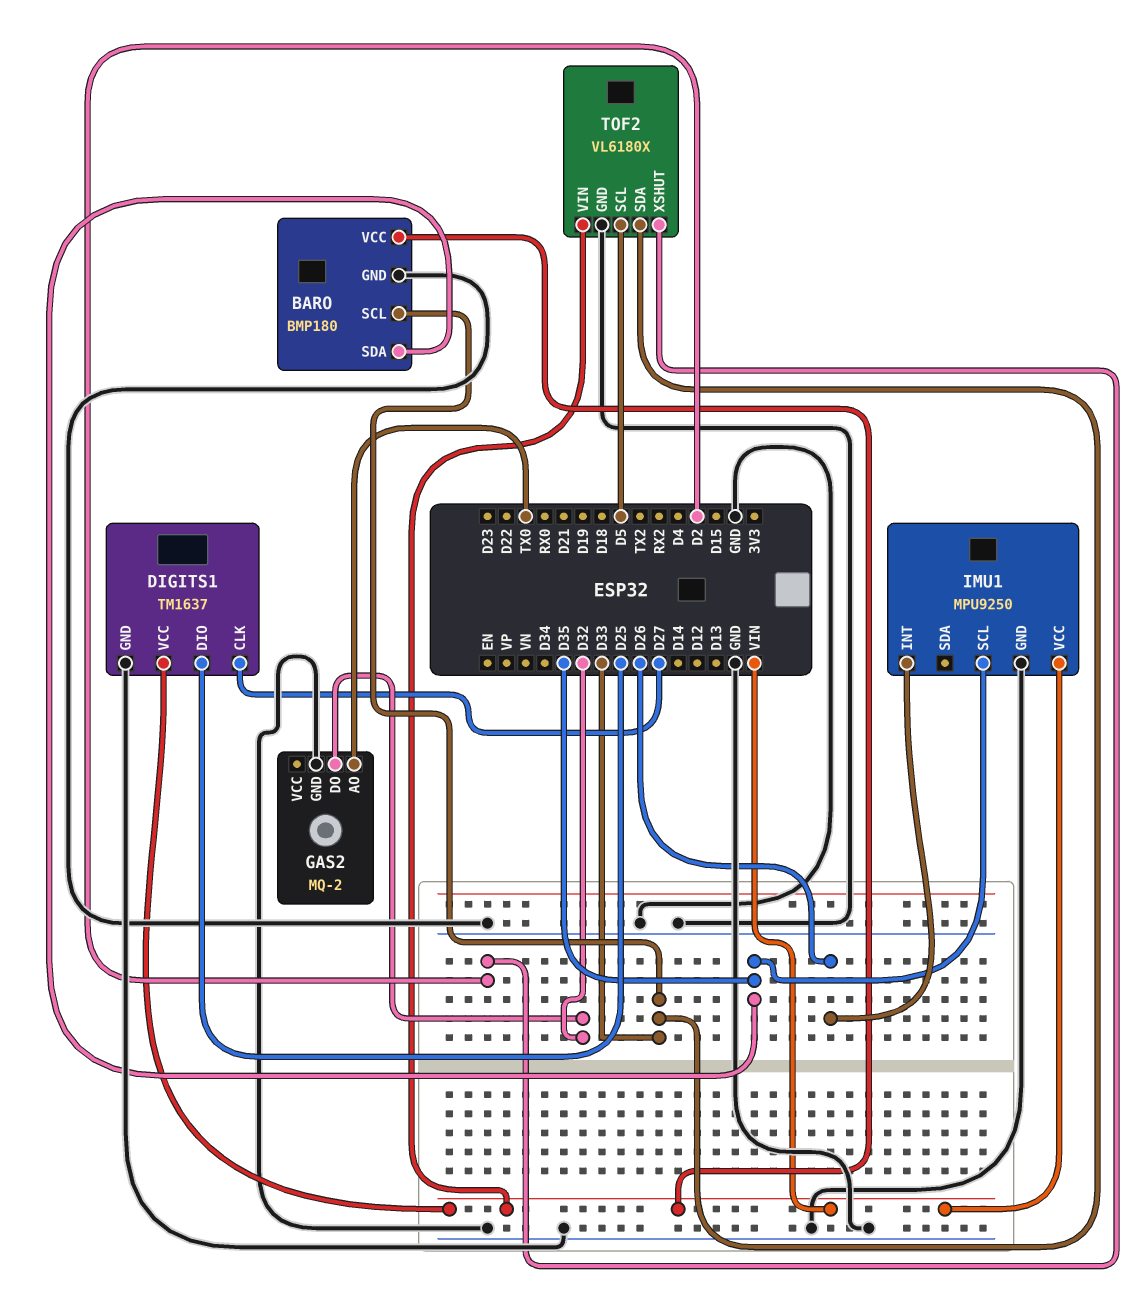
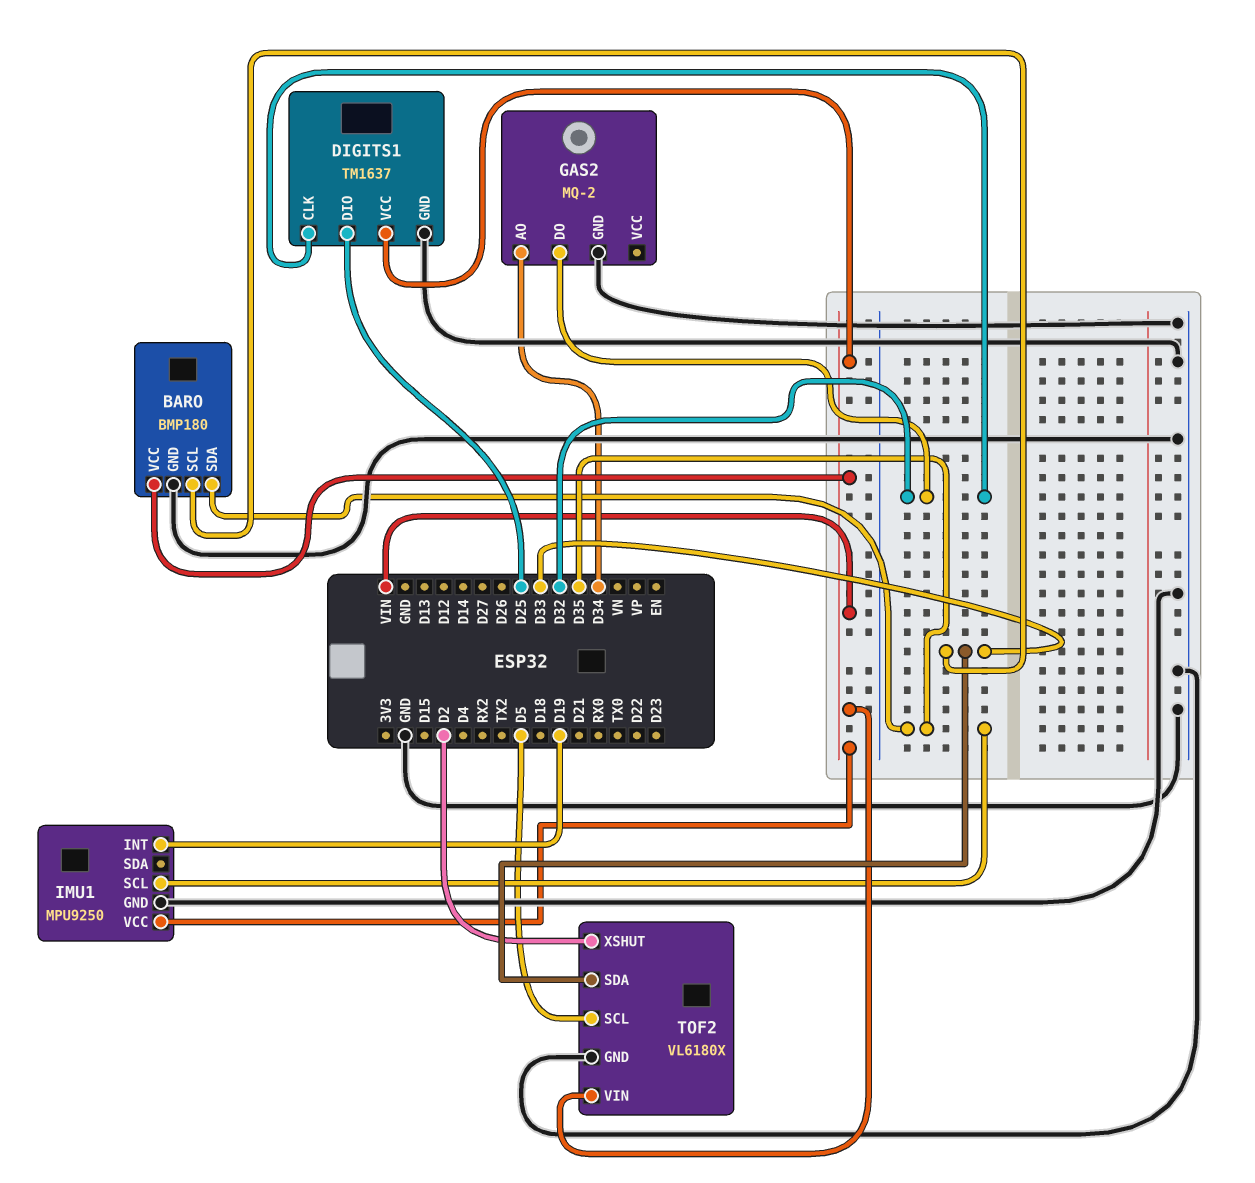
DIGITS1 pin CLK: D27 -> D32
GAS2 pin AO: TX0 -> D34
IMU1 pin INT: D26 -> D19

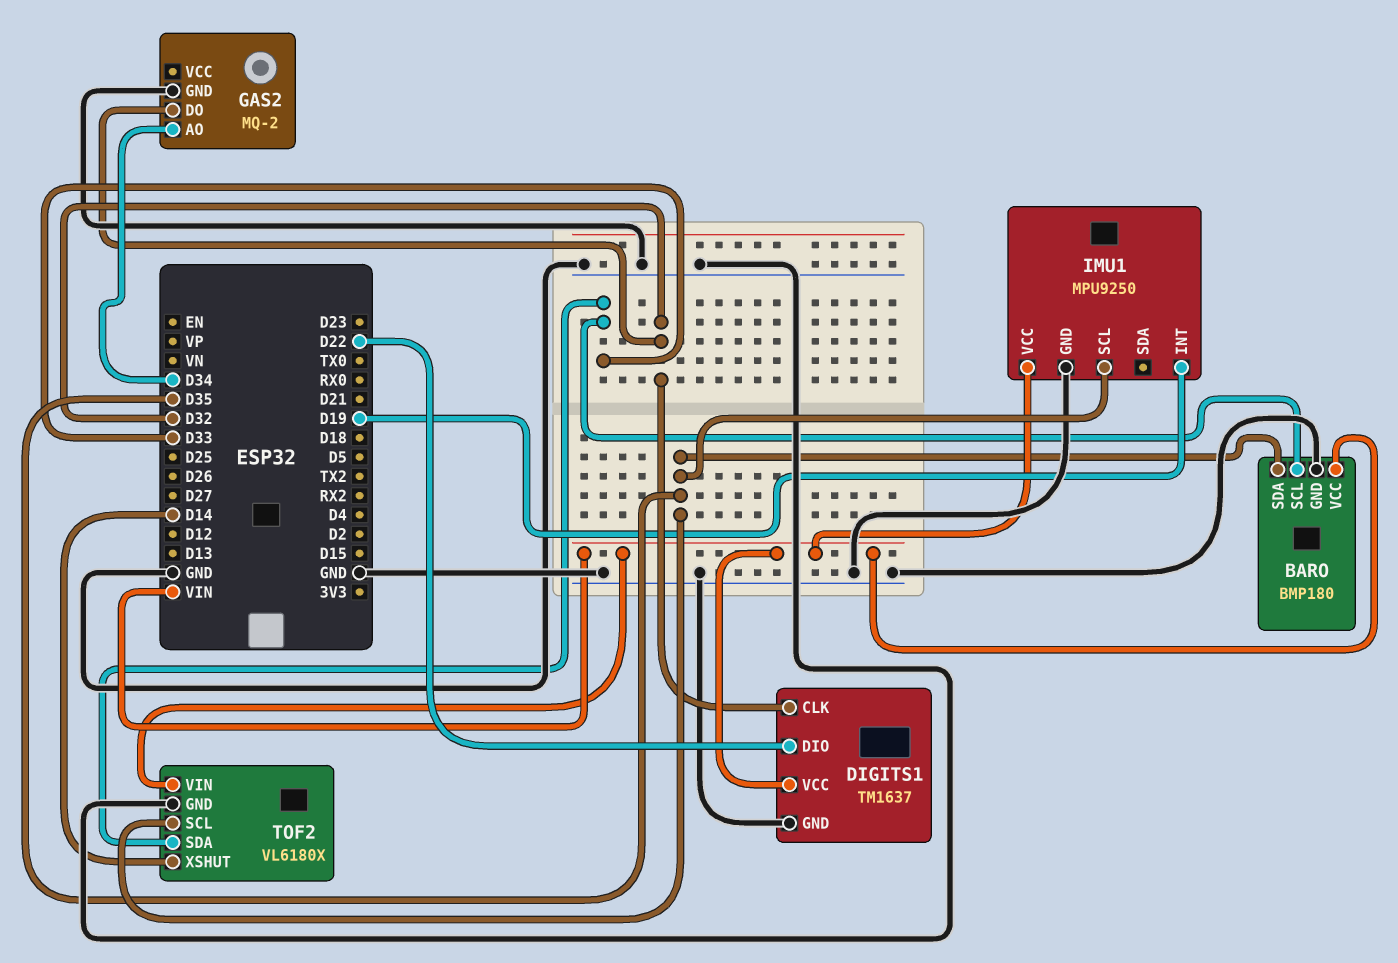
DIGITS1 pin DIO: D25 -> D22
TOF2 pin SCL: D5 -> D35
TOF2 pin XSHUT: D2 -> D14

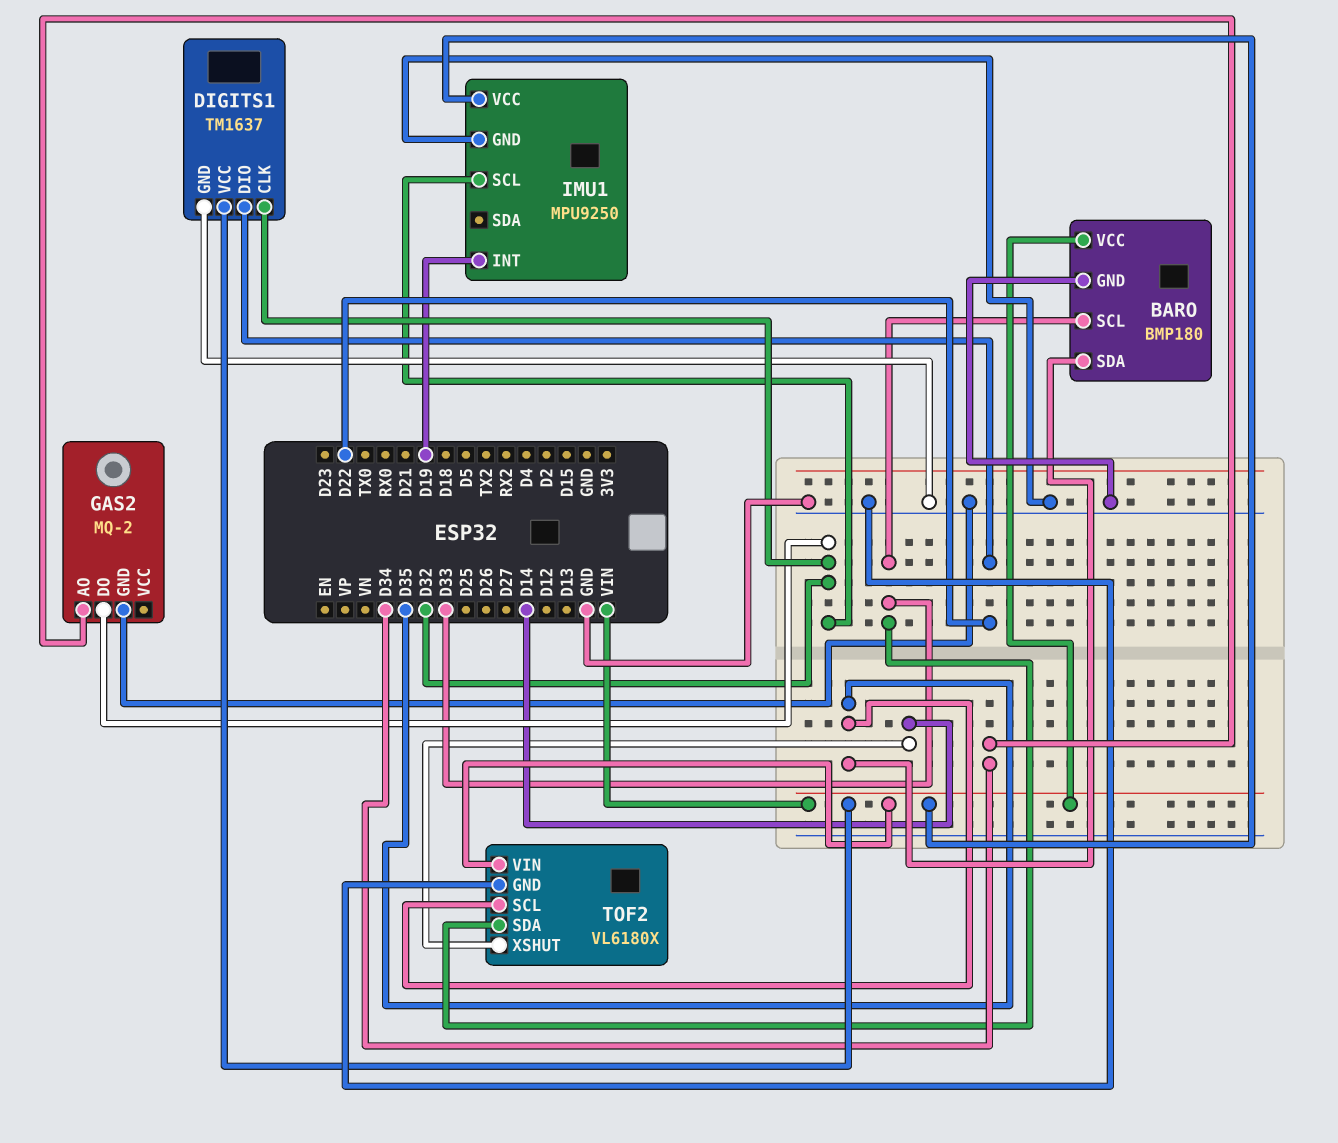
IMU1 pin SCL: D35 -> D32

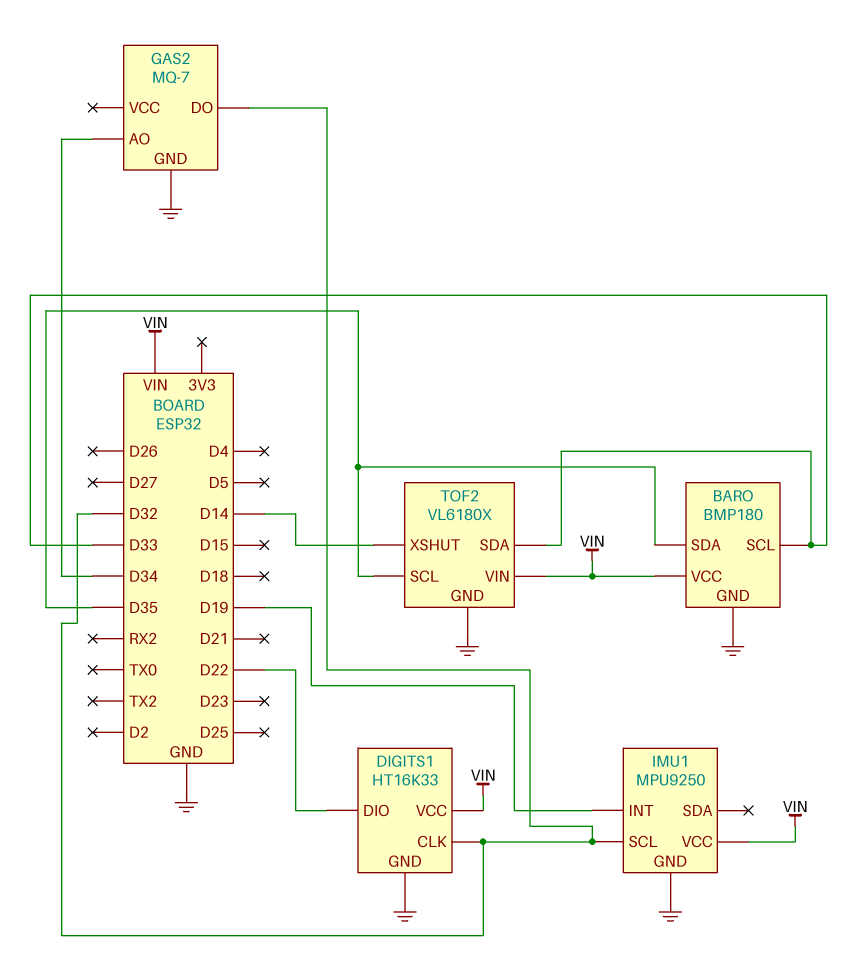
DIGITS1: TM1637 -> HT16K33
GAS2: MQ-2 -> MQ-7

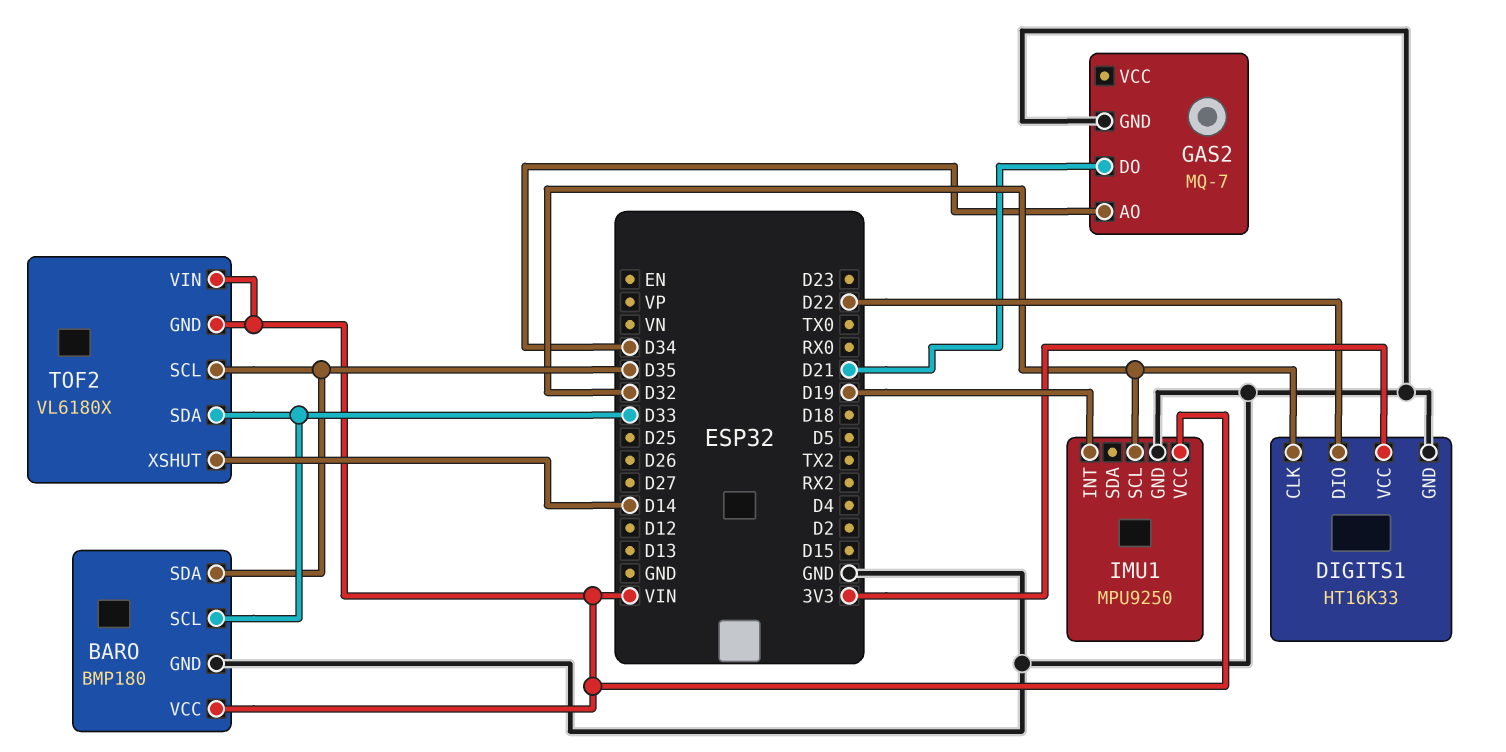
DIGITS1 pin VCC: VIN -> 3V3
GAS2 pin DO: D32 -> D21
TOF2 pin GND: GND -> VIN

